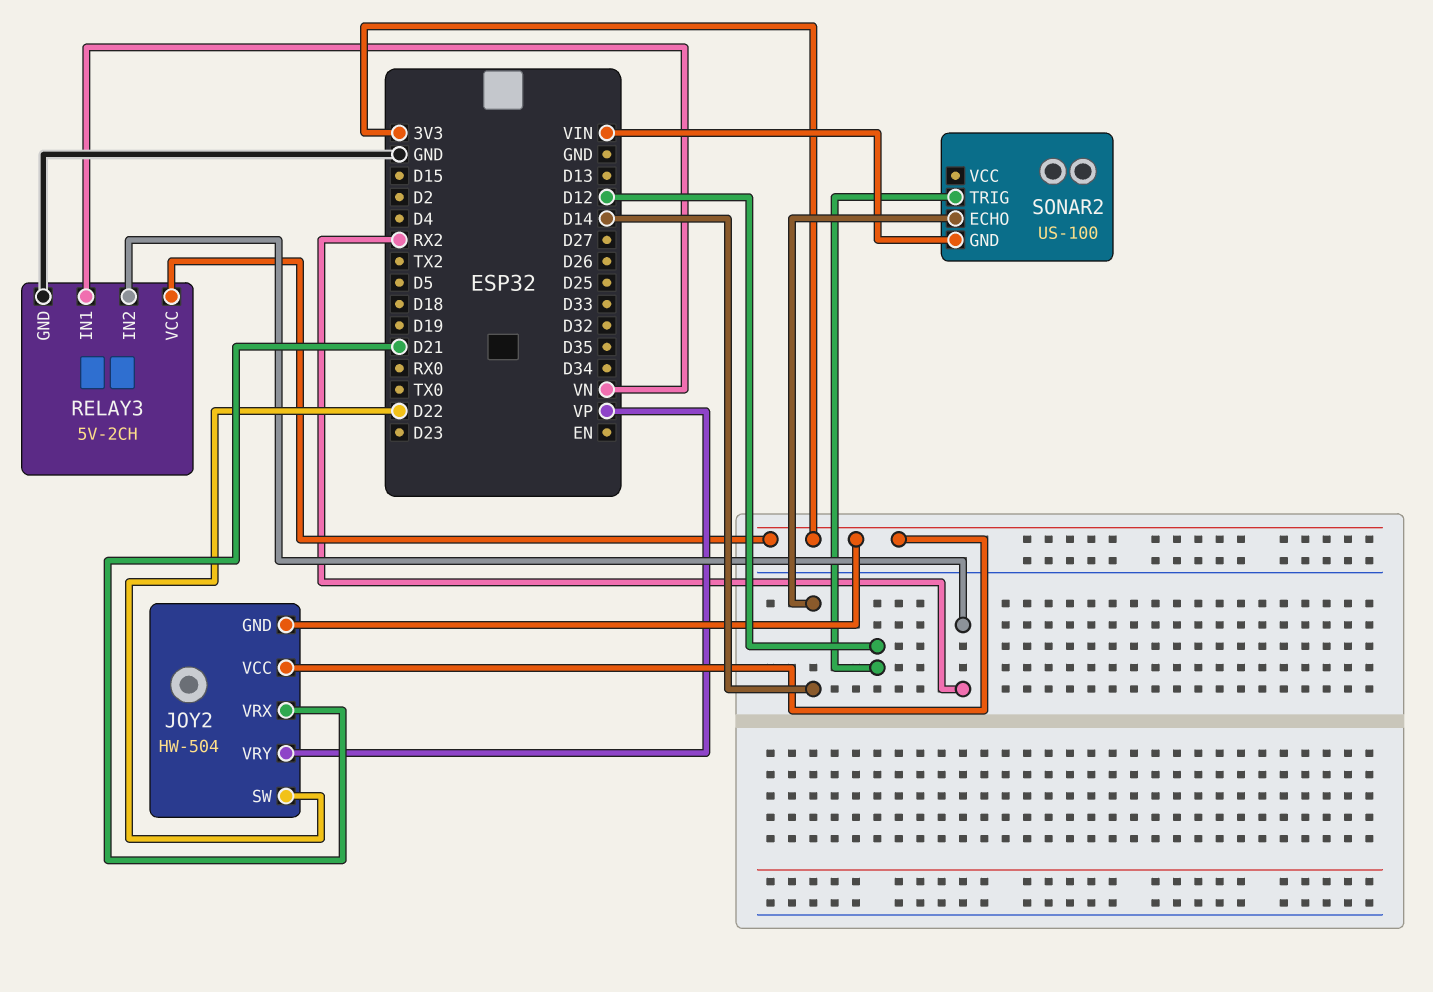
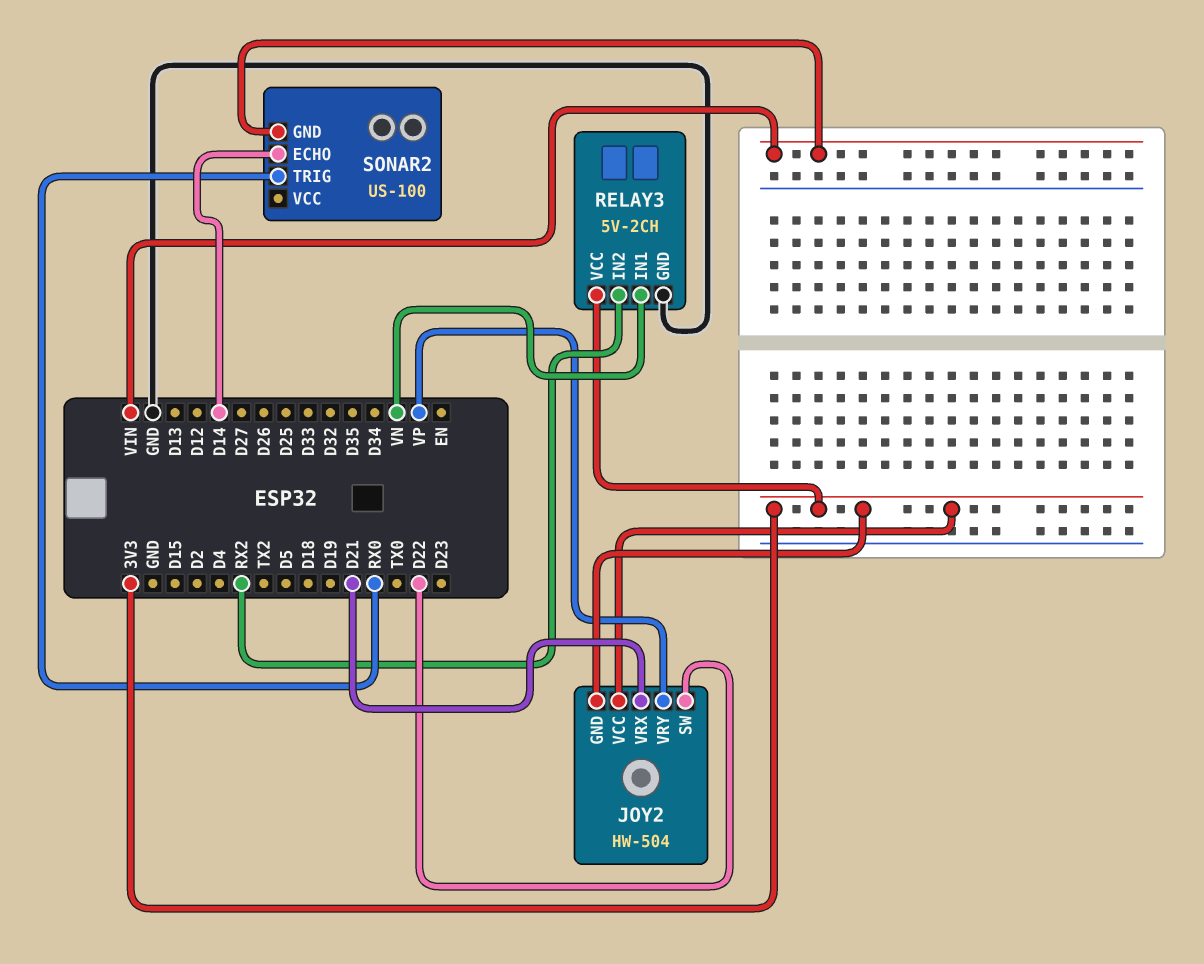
SONAR2 pin TRIG: D12 -> RX0

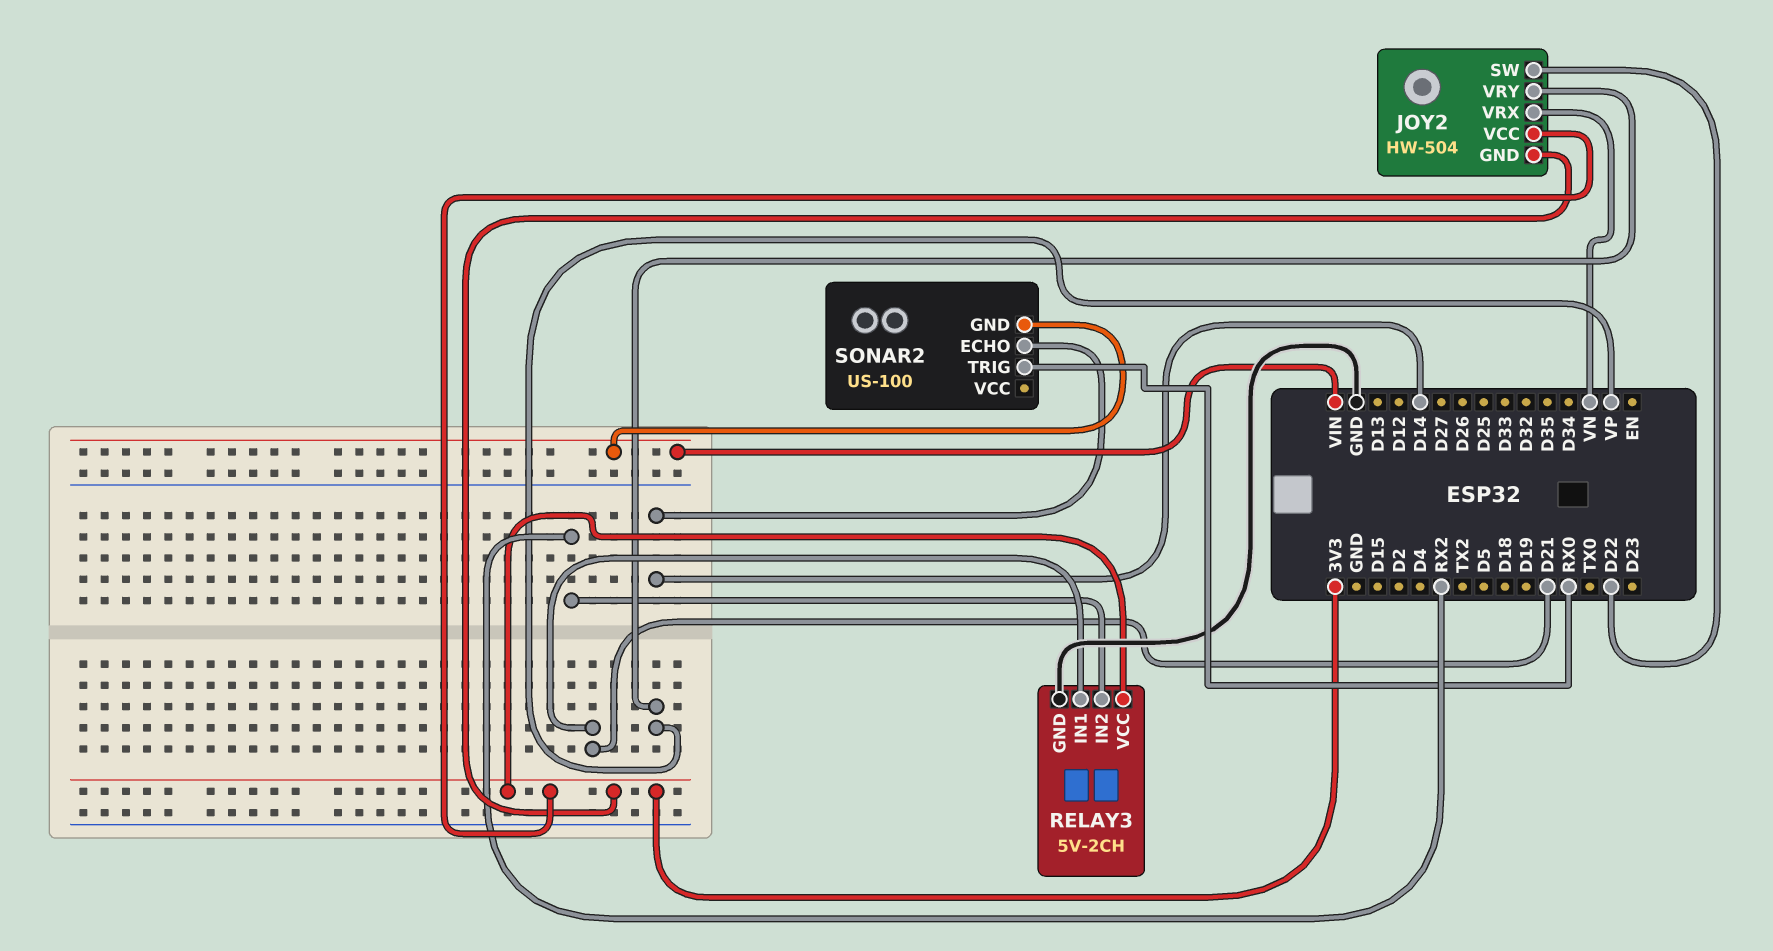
JOY2 pin VRX: D21 -> VN
RELAY3 pin IN1: VN -> D21

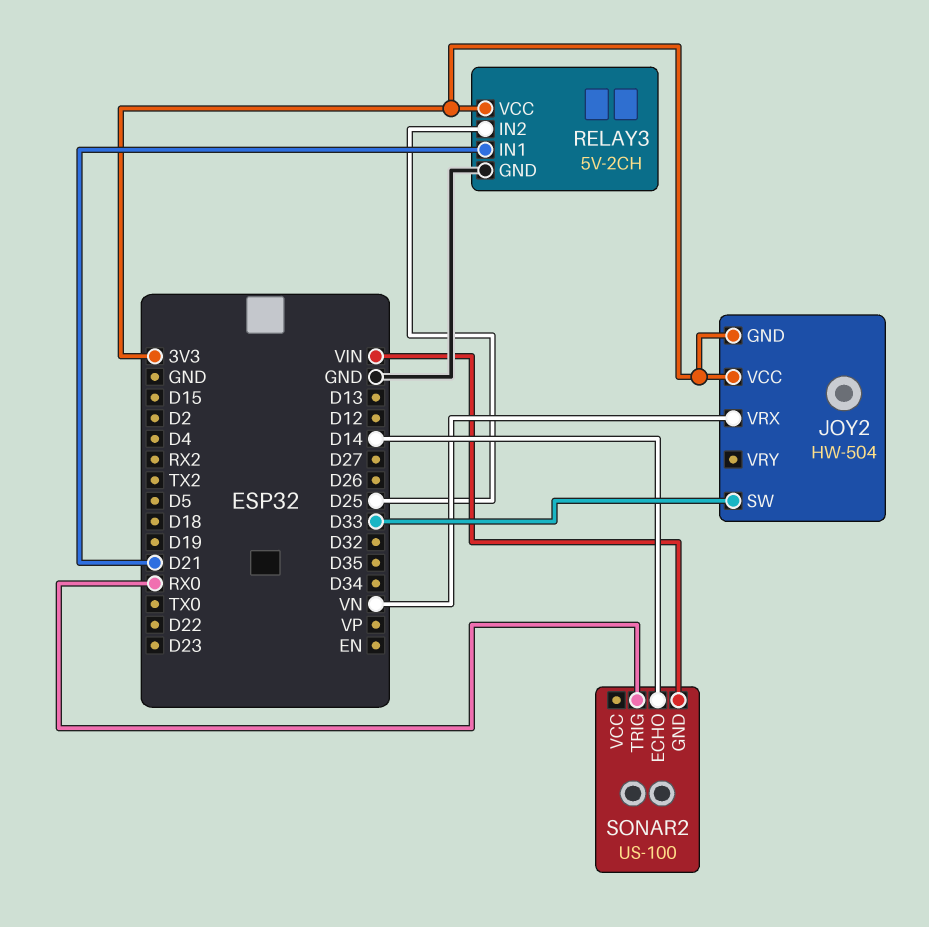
JOY2 pin SW: D22 -> D33
JOY2 pin VRY: VP -> none
RELAY3 pin IN2: RX2 -> D25

